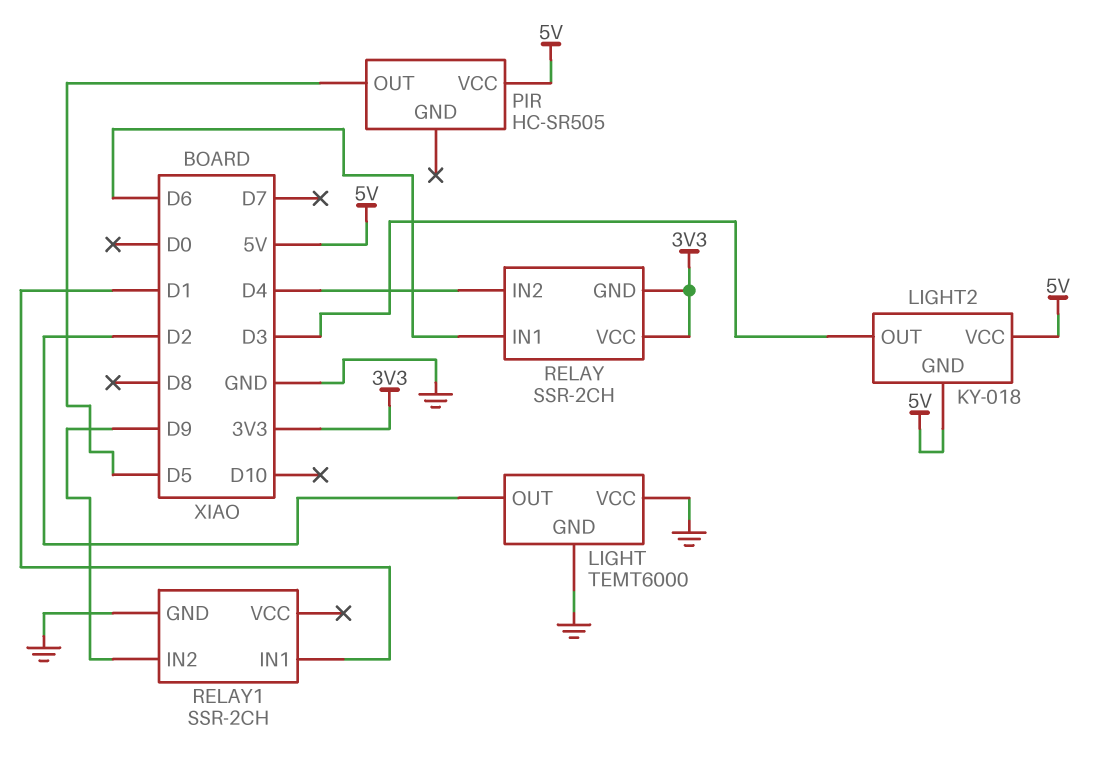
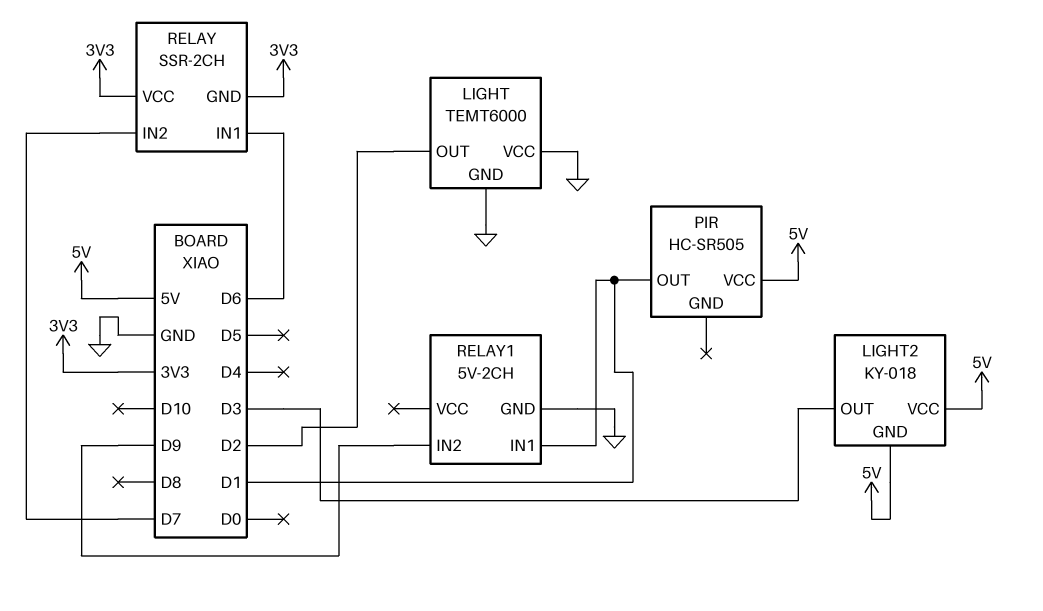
PIR pin OUT: D5 -> D1
RELAY pin IN2: D4 -> D7
RELAY1: SSR-2CH -> 5V-2CH

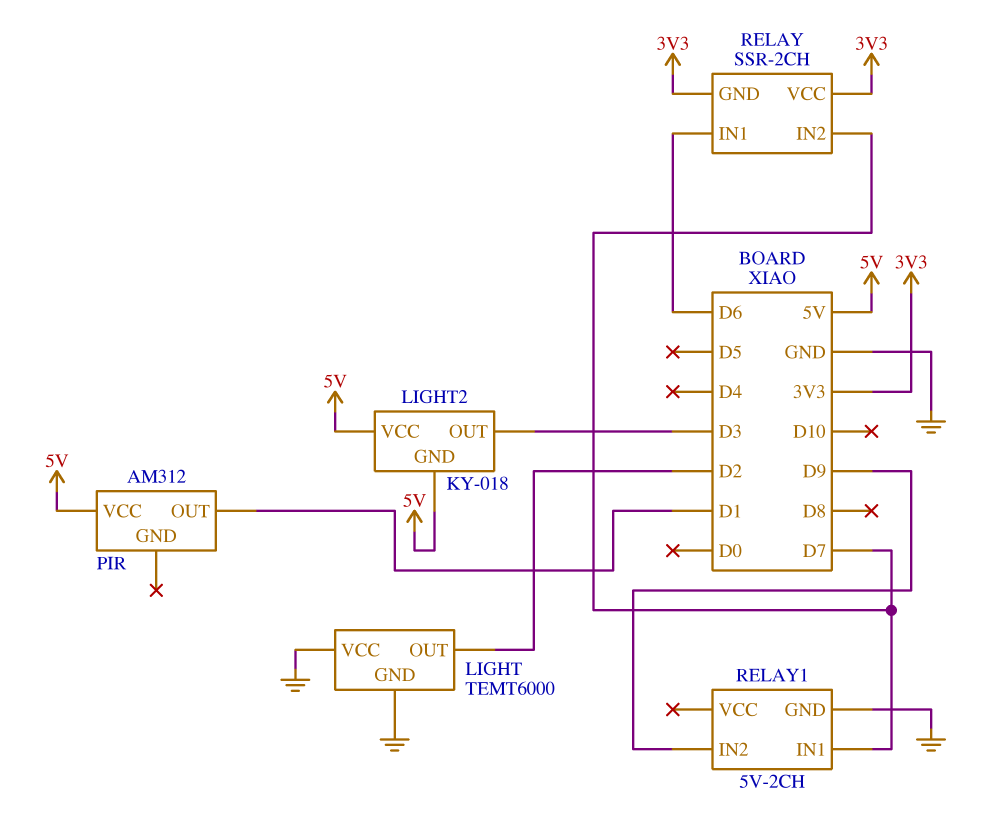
PIR: HC-SR505 -> AM312
RELAY1 pin IN1: D1 -> D7

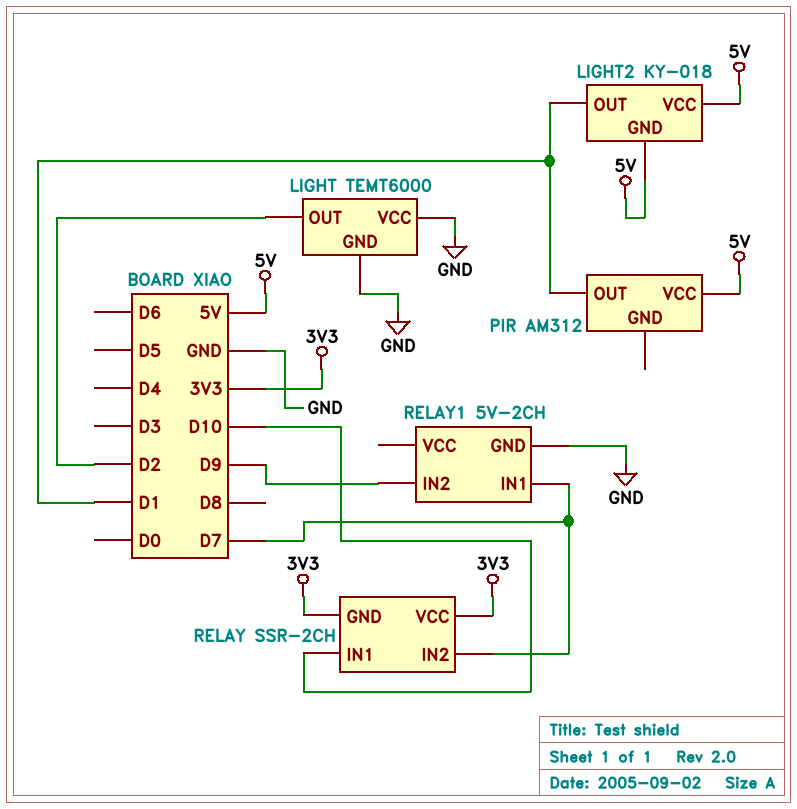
LIGHT2 pin OUT: D3 -> D1
RELAY pin IN1: D6 -> D10

